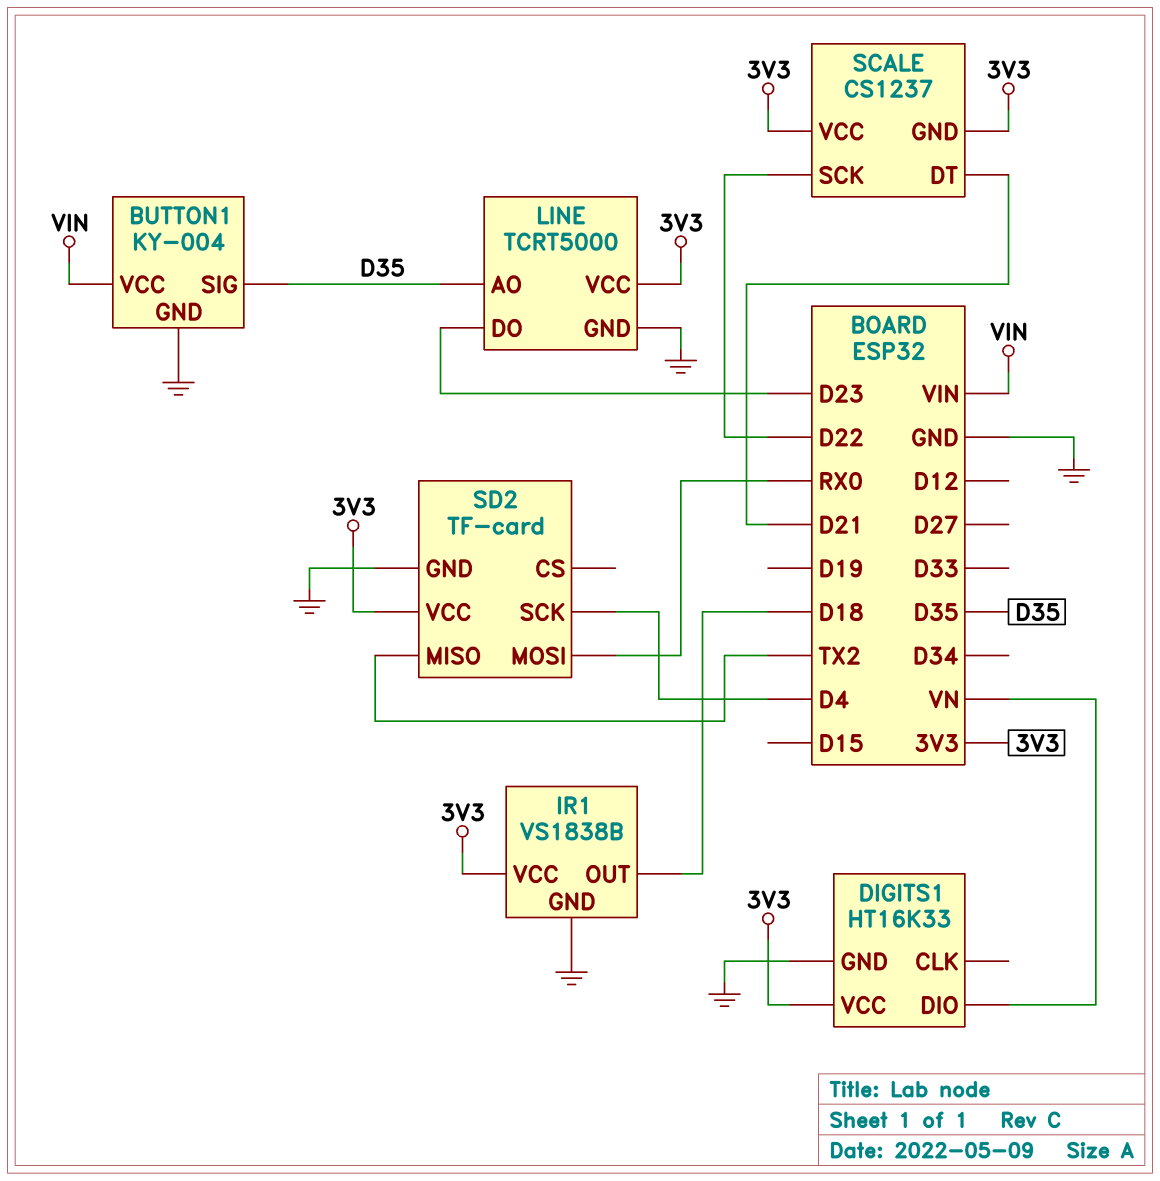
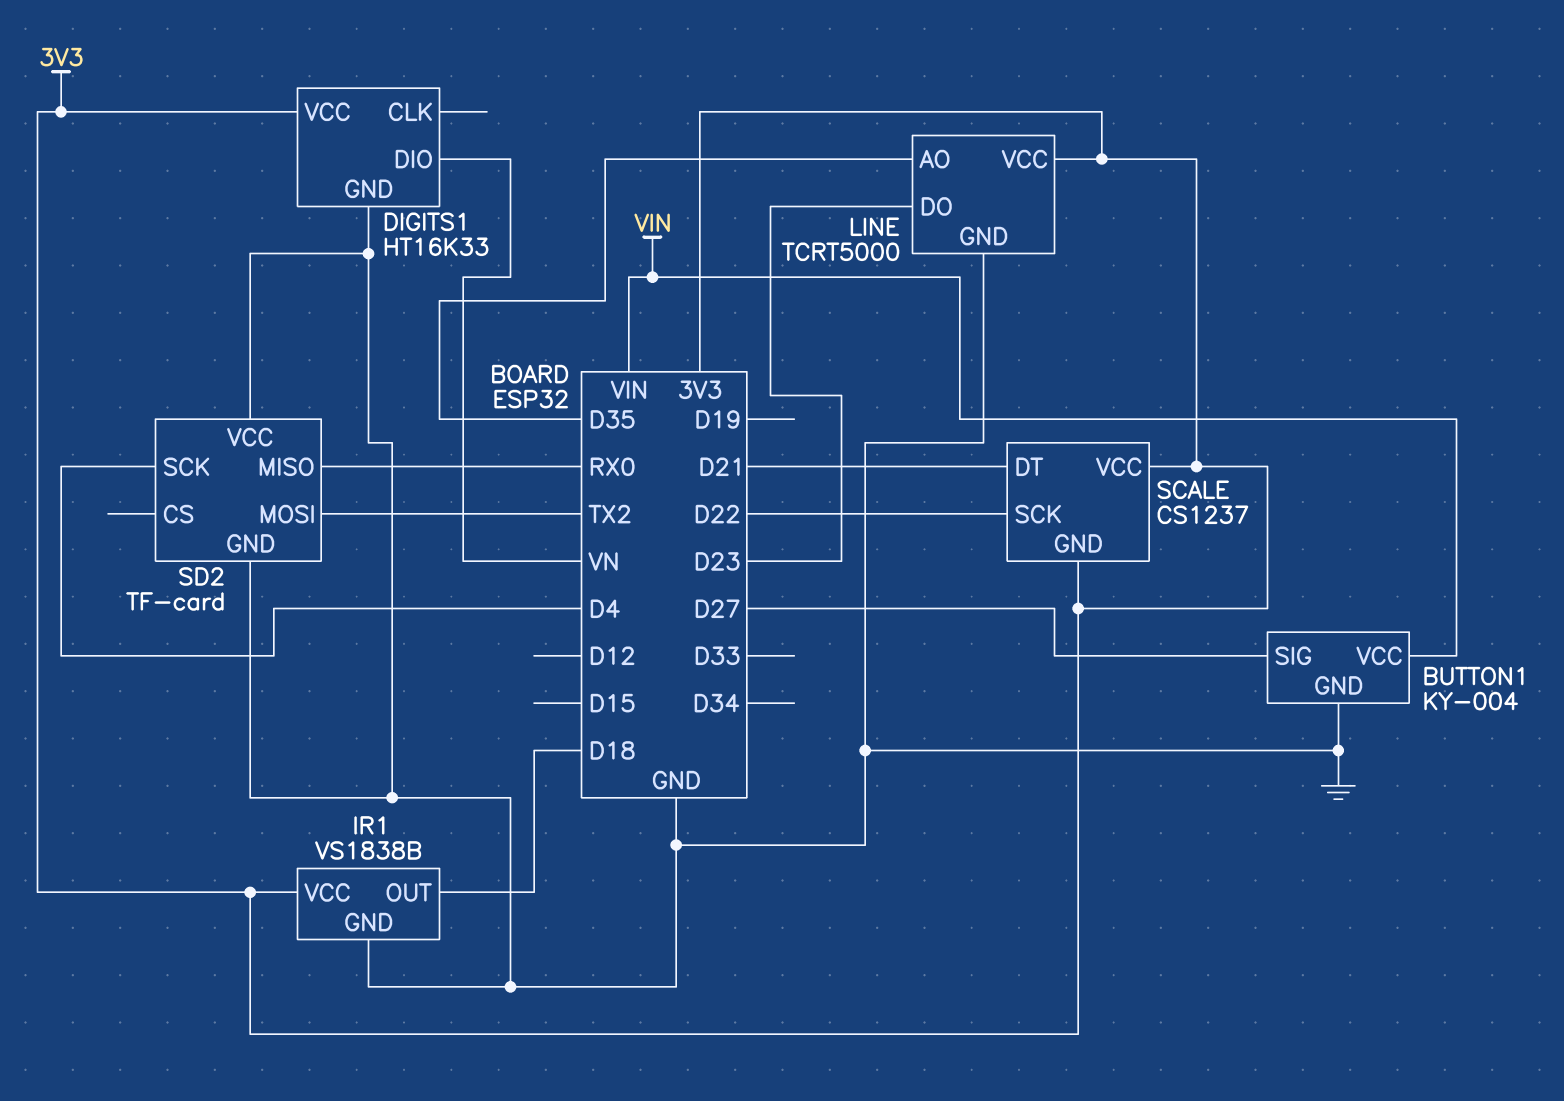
BUTTON1 pin SIG: D35 -> D27
SD2 pin MISO: TX2 -> RX0
SD2 pin MOSI: RX0 -> TX2
SD2 pin VCC: 3V3 -> GND

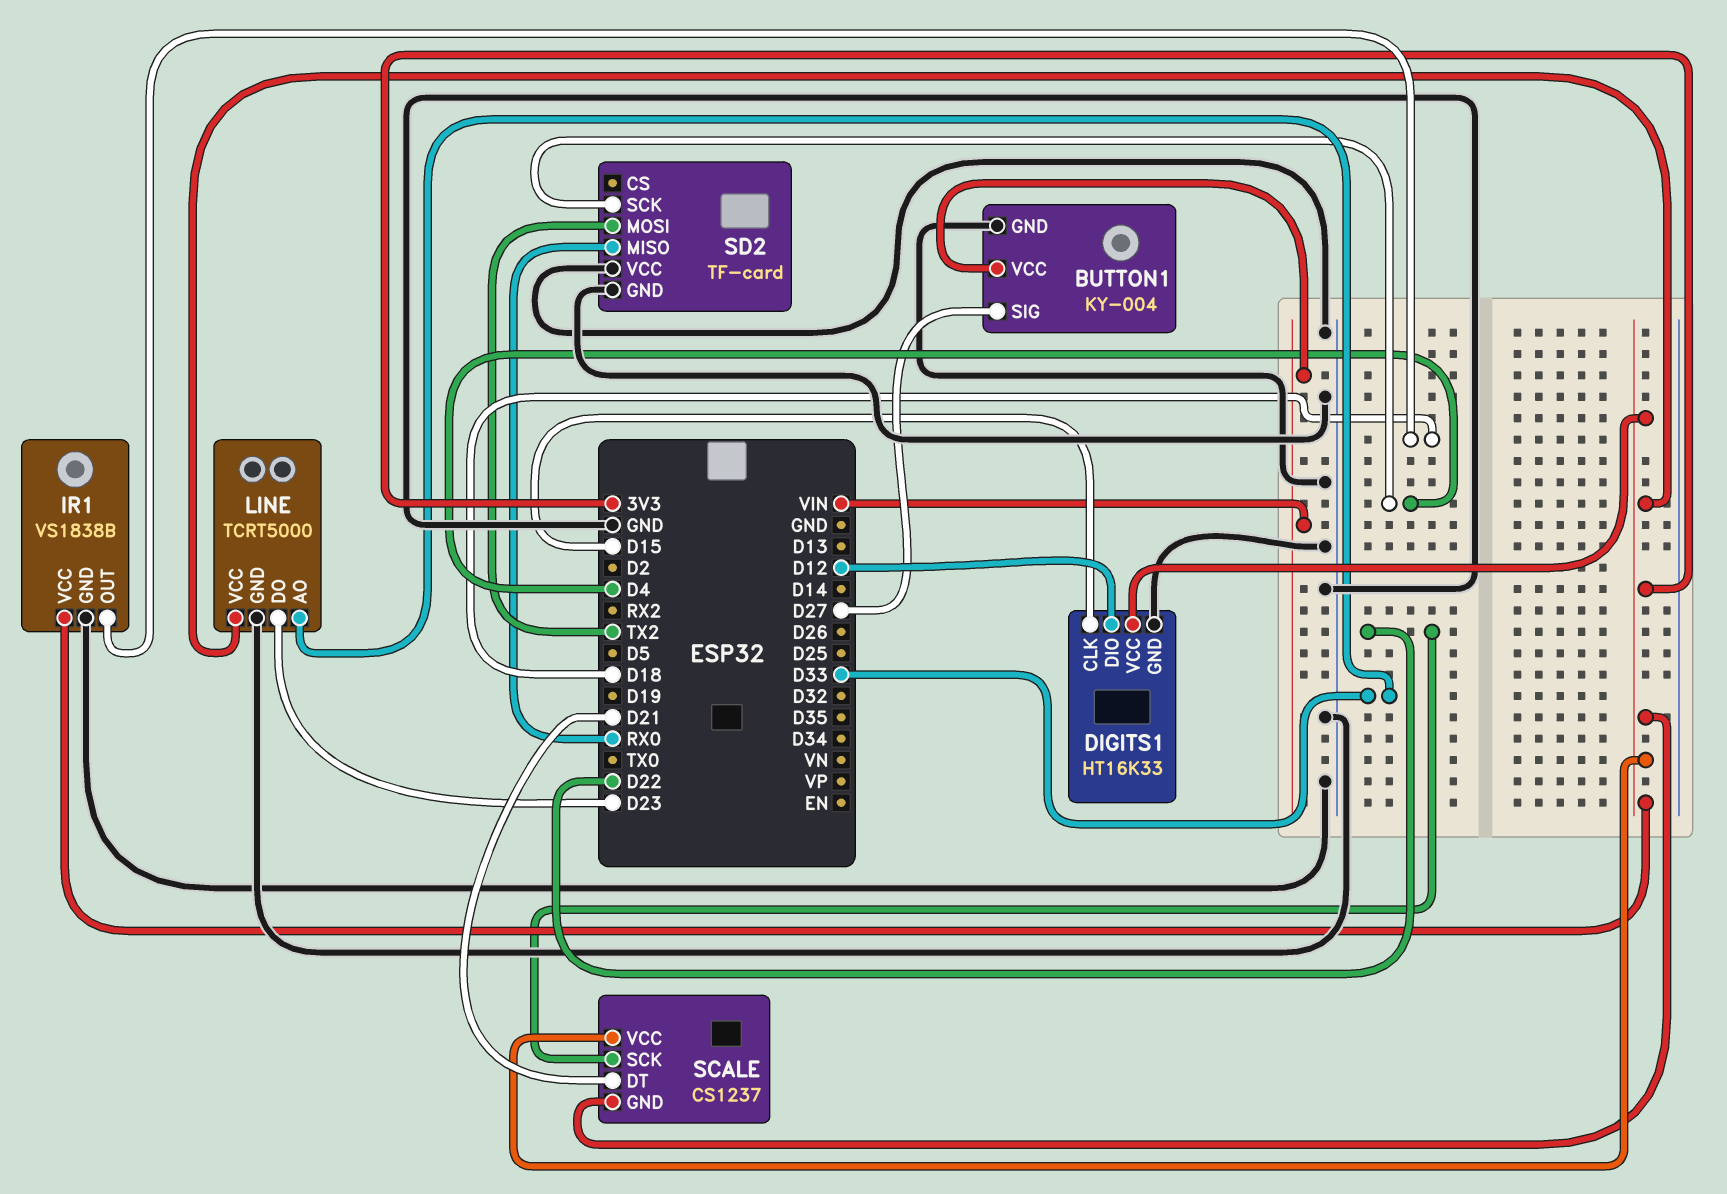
DIGITS1 pin CLK: none -> D15
DIGITS1 pin DIO: VN -> D12
LINE pin AO: D35 -> D33

